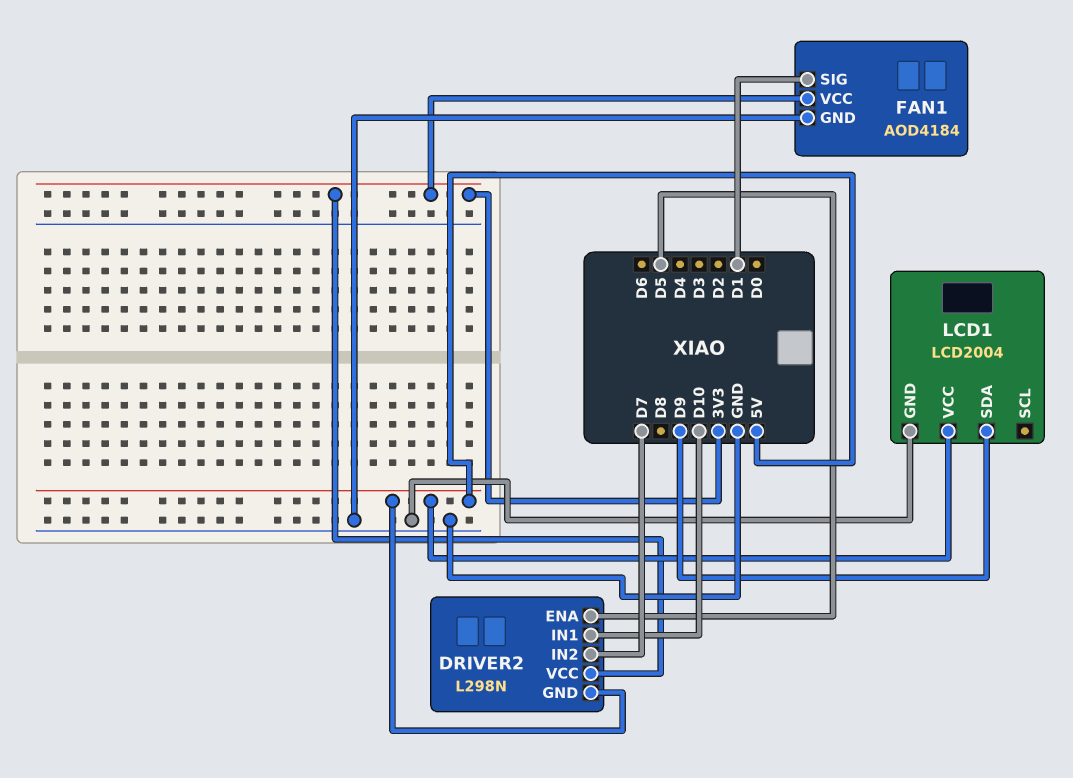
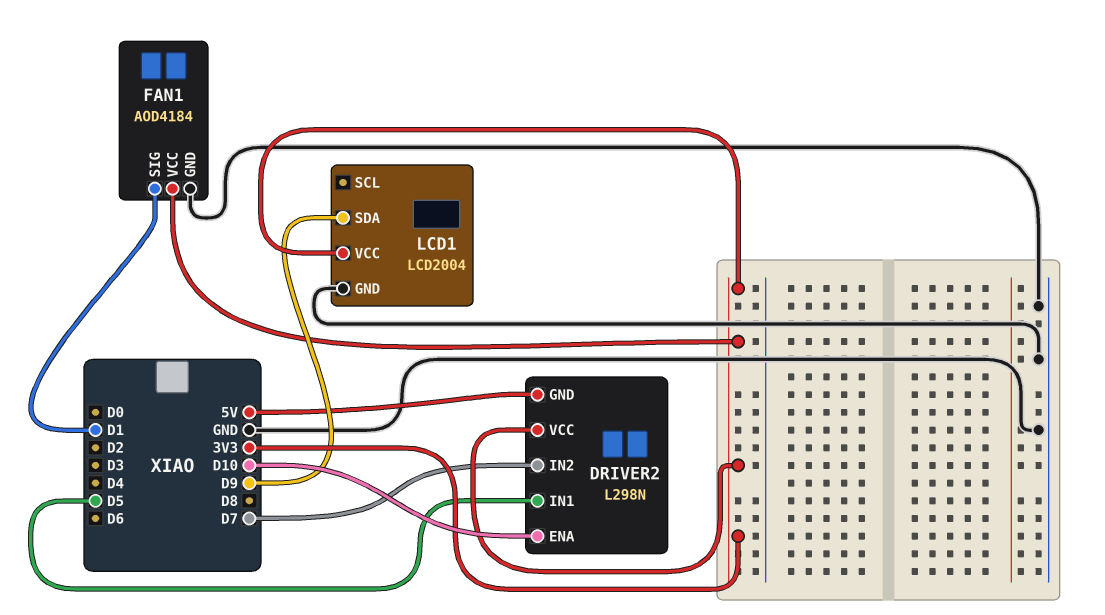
DRIVER2 pin ENA: D5 -> D10
DRIVER2 pin IN1: D10 -> D5
LCD1 pin VCC: 5V -> 3V3

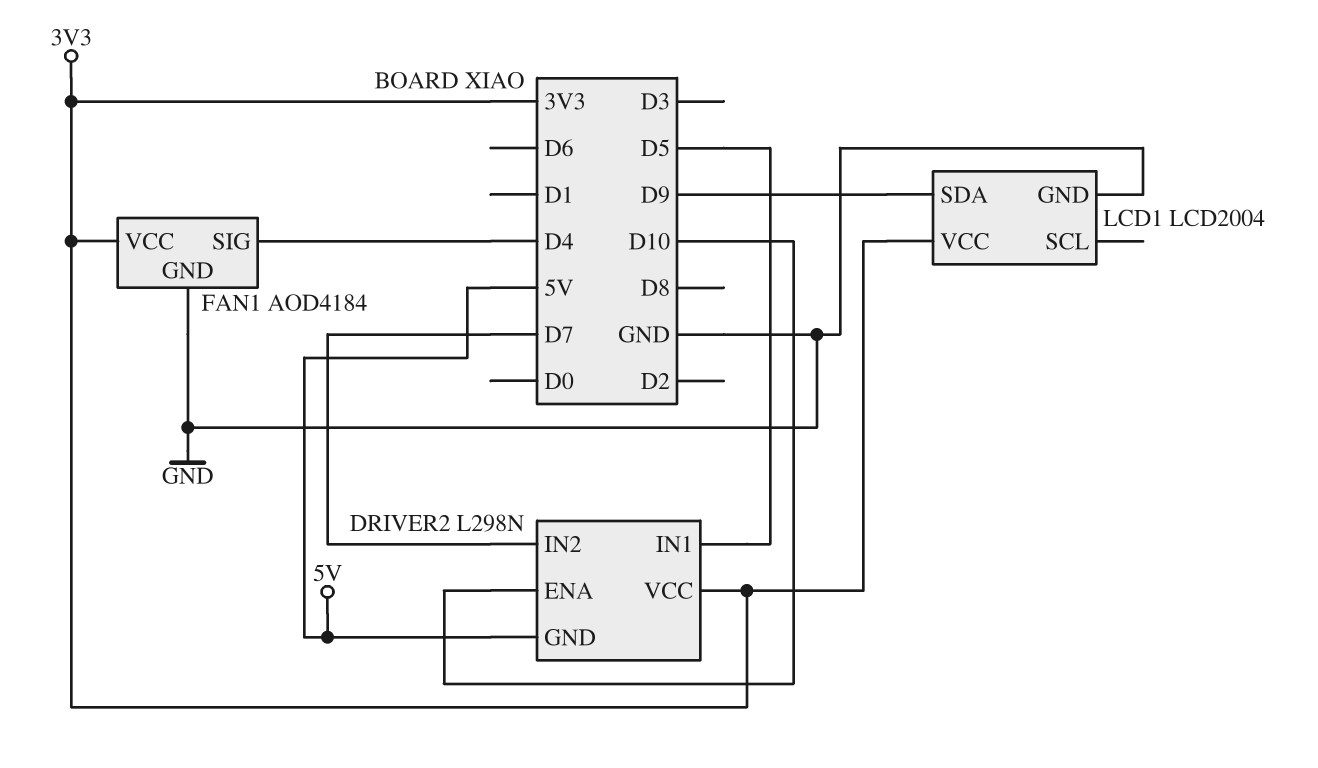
FAN1 pin SIG: D1 -> D4

